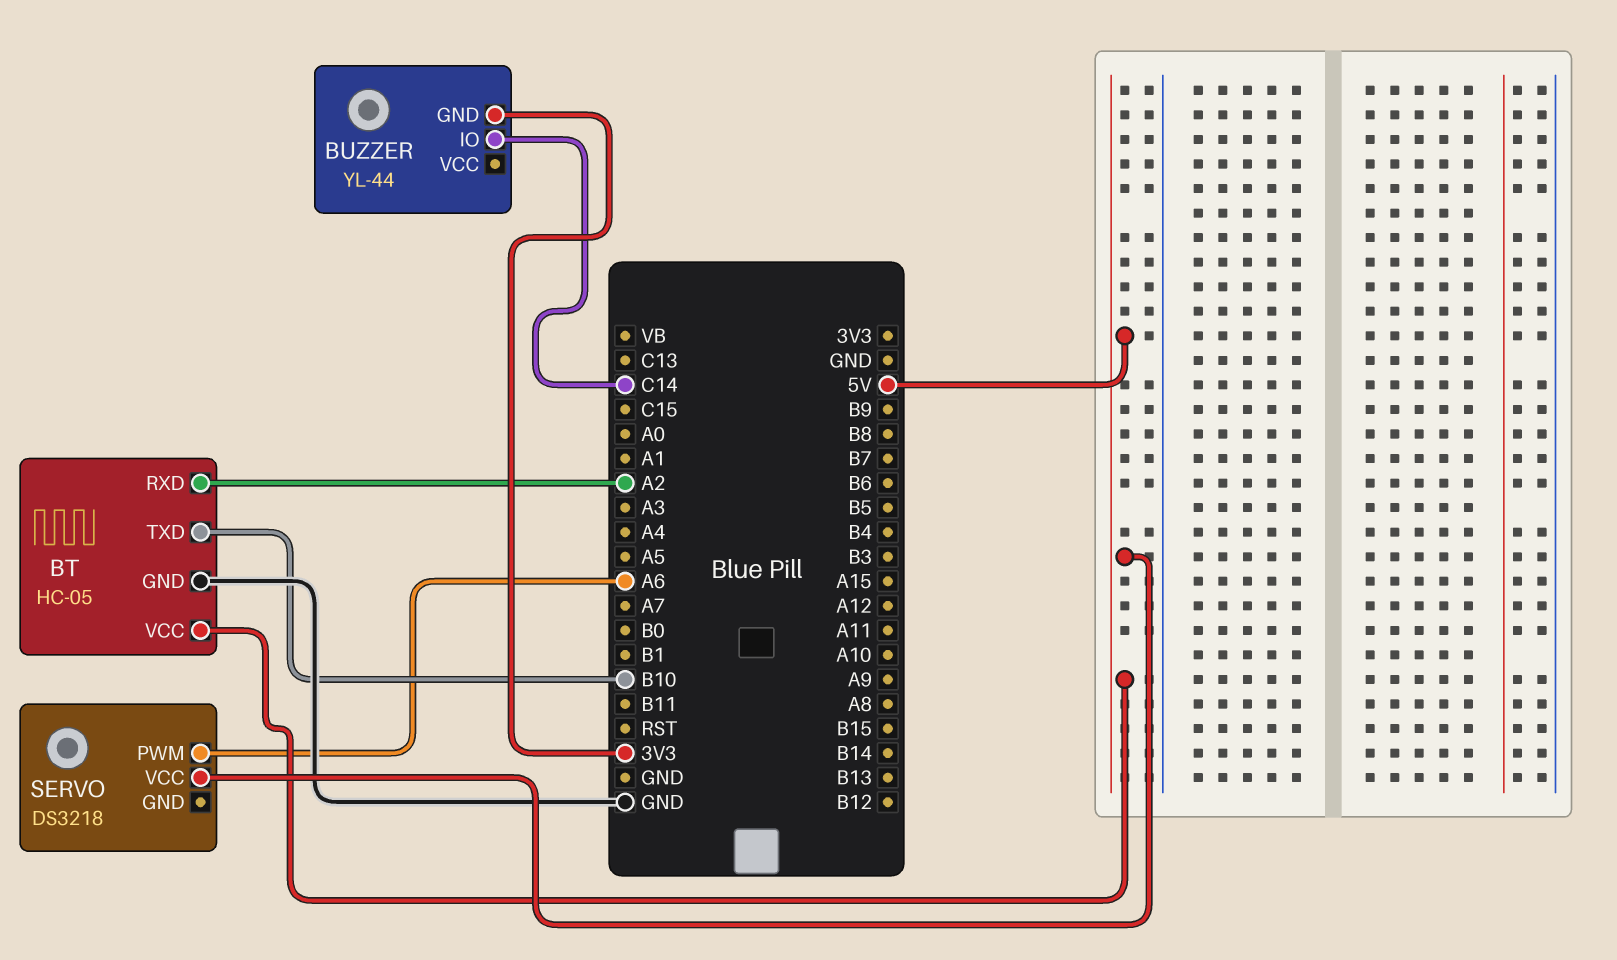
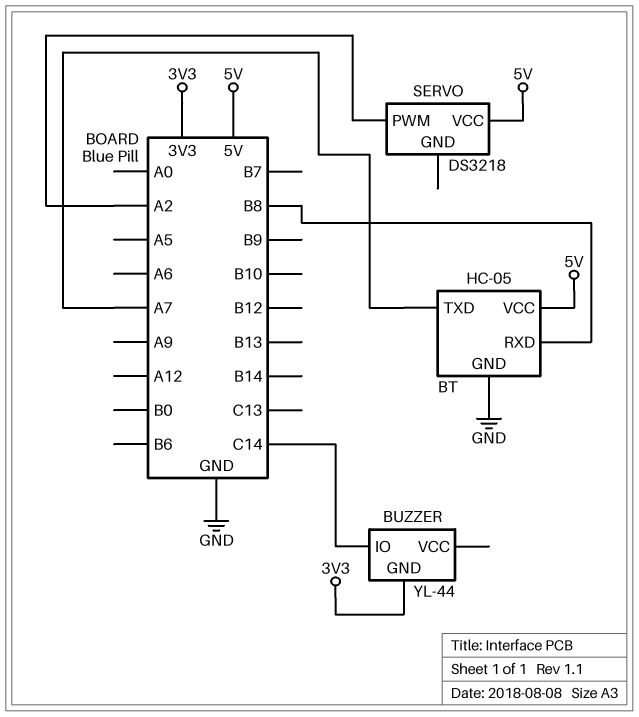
BT pin RXD: A2 -> B8
BT pin TXD: B10 -> A7
SERVO pin PWM: A6 -> A2

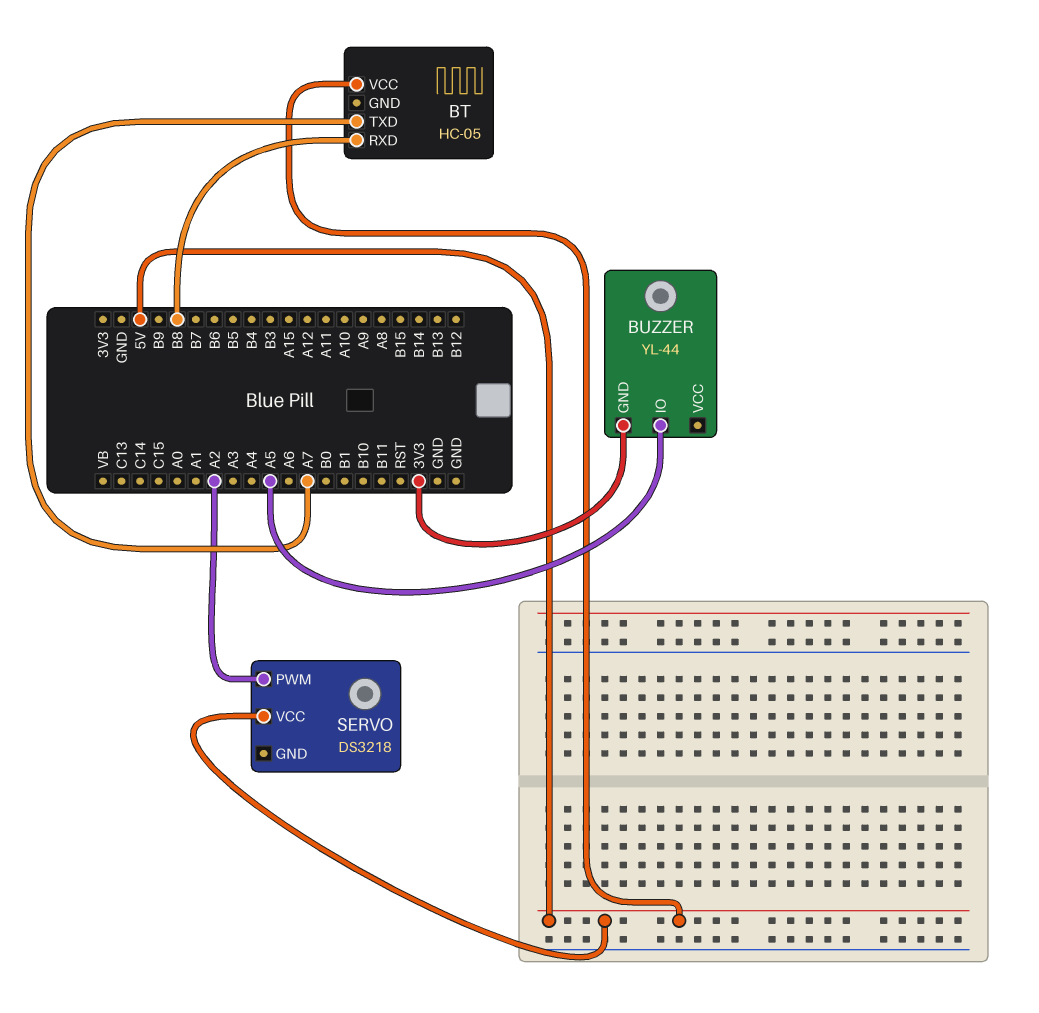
BT pin GND: GND -> none
BUZZER pin IO: C14 -> A5

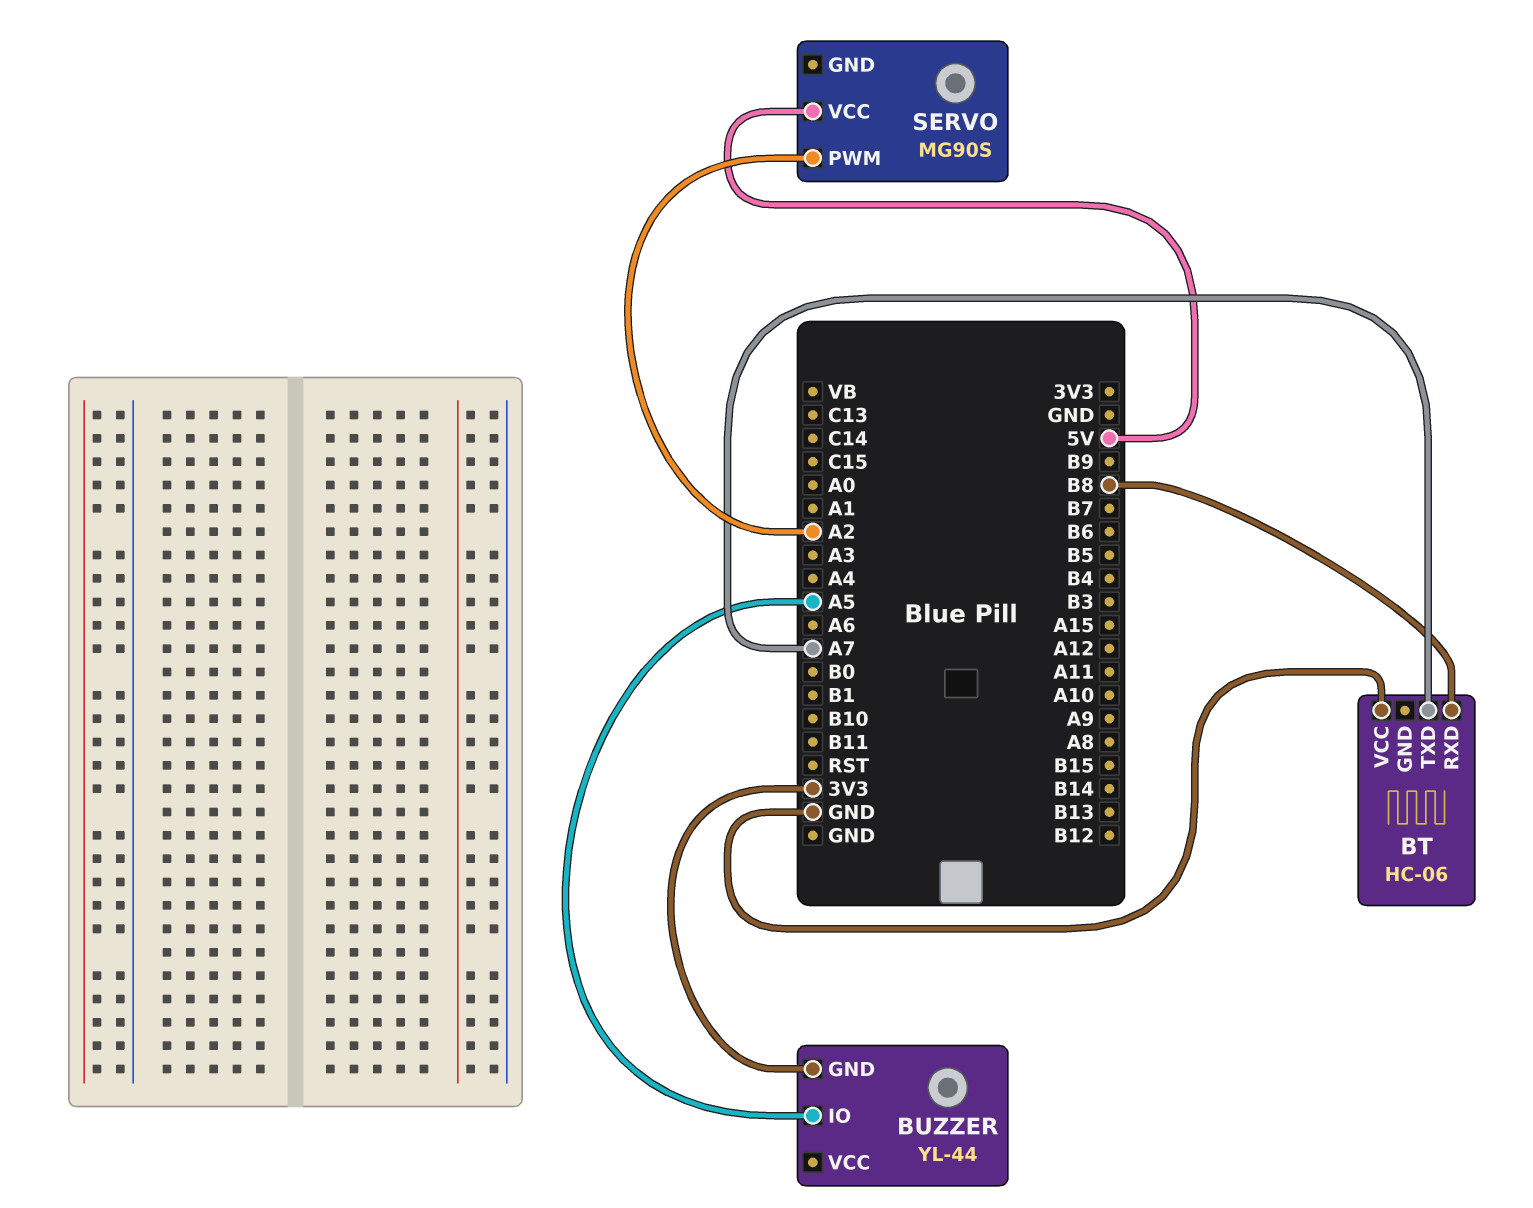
BT: HC-05 -> HC-06
BT pin VCC: 5V -> GND
SERVO: DS3218 -> MG90S

